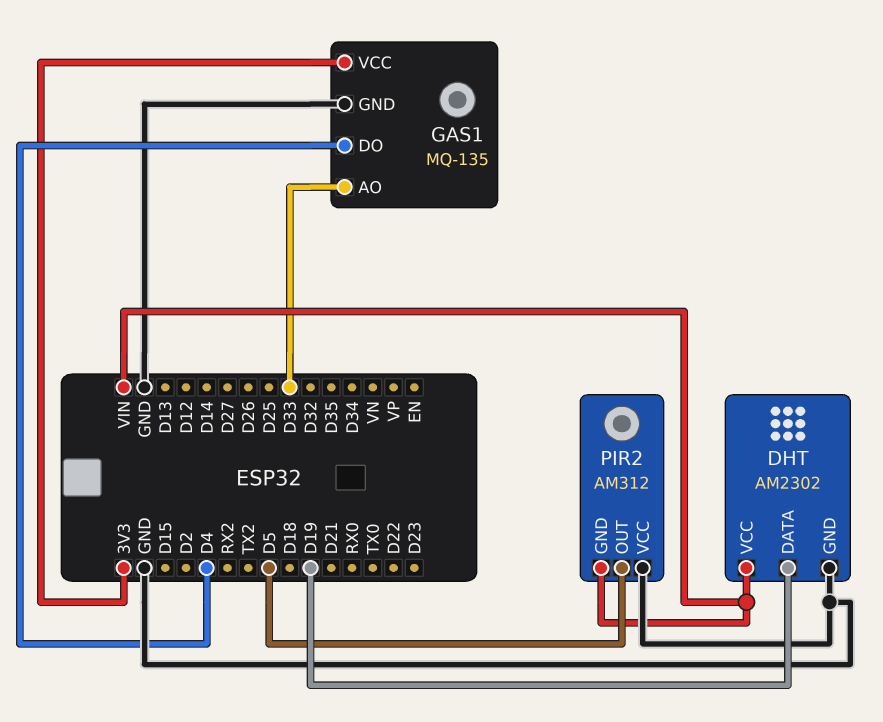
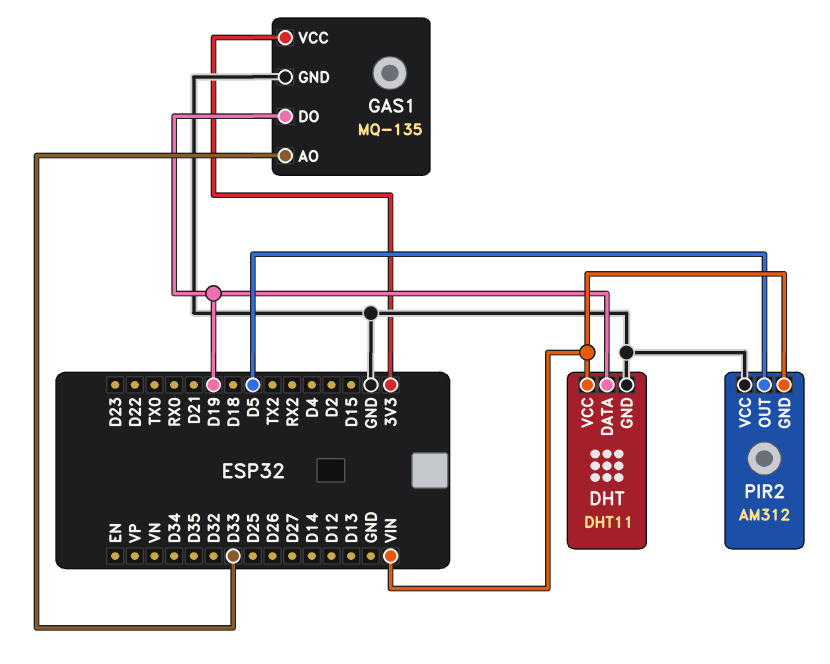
DHT: AM2302 -> DHT11
GAS1 pin DO: D4 -> D19

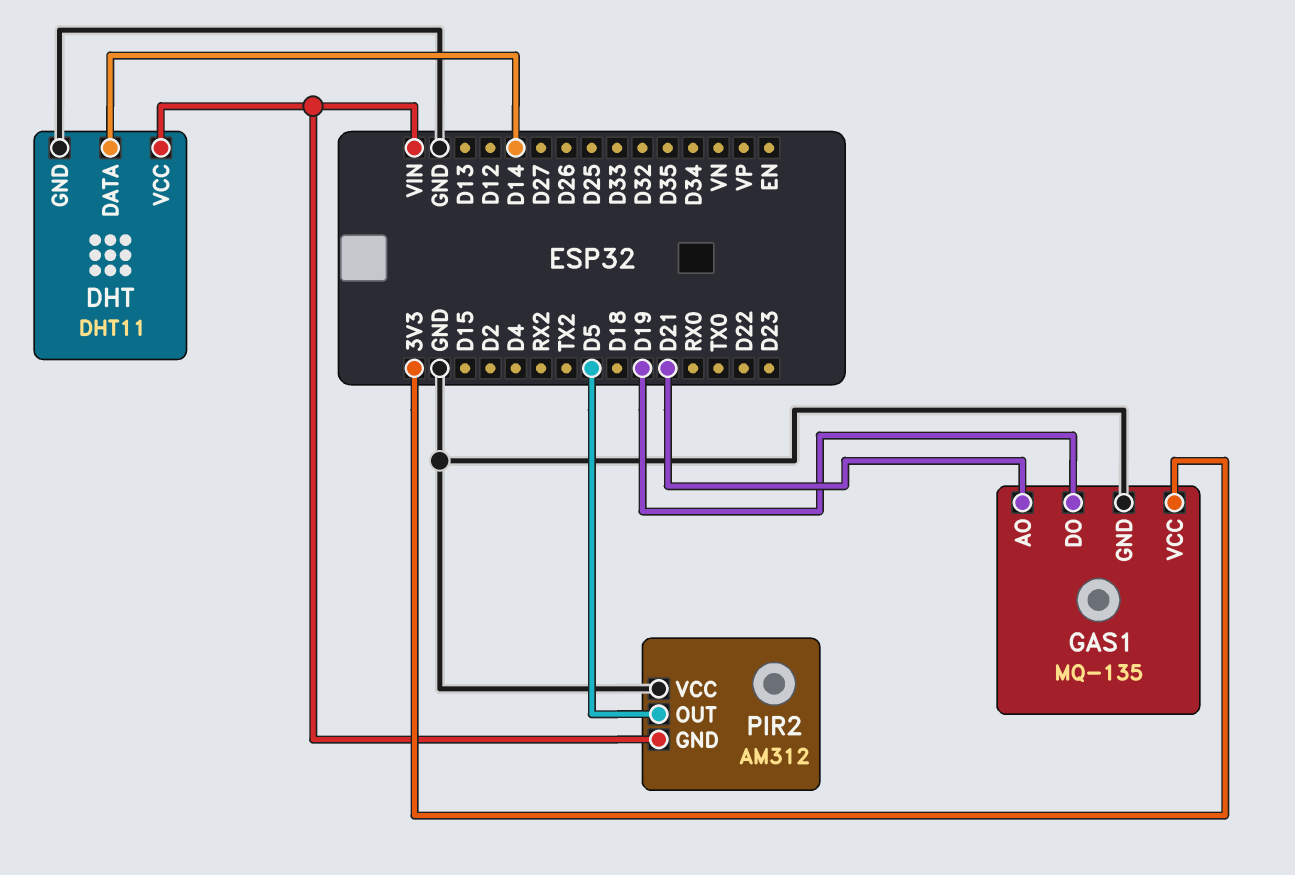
DHT pin DATA: D19 -> D14
GAS1 pin AO: D33 -> D21

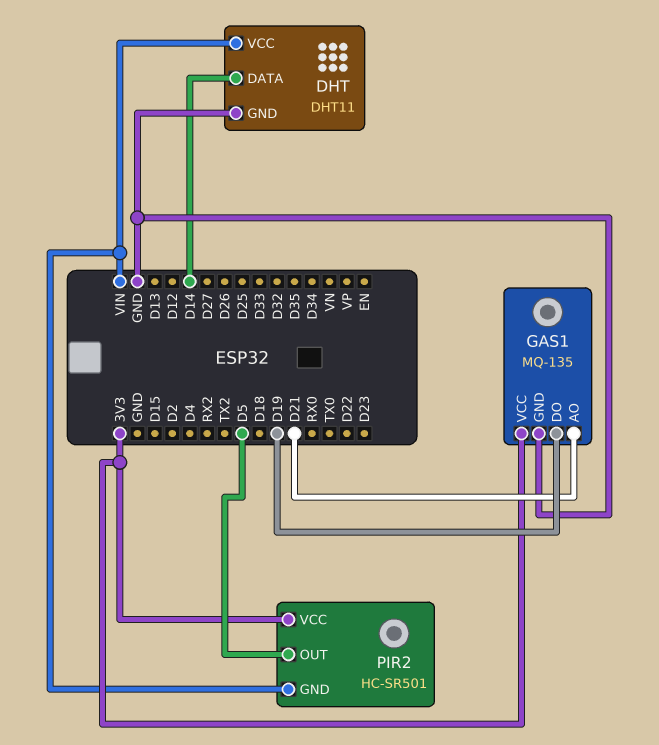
PIR2: AM312 -> HC-SR501
PIR2 pin VCC: GND -> 3V3

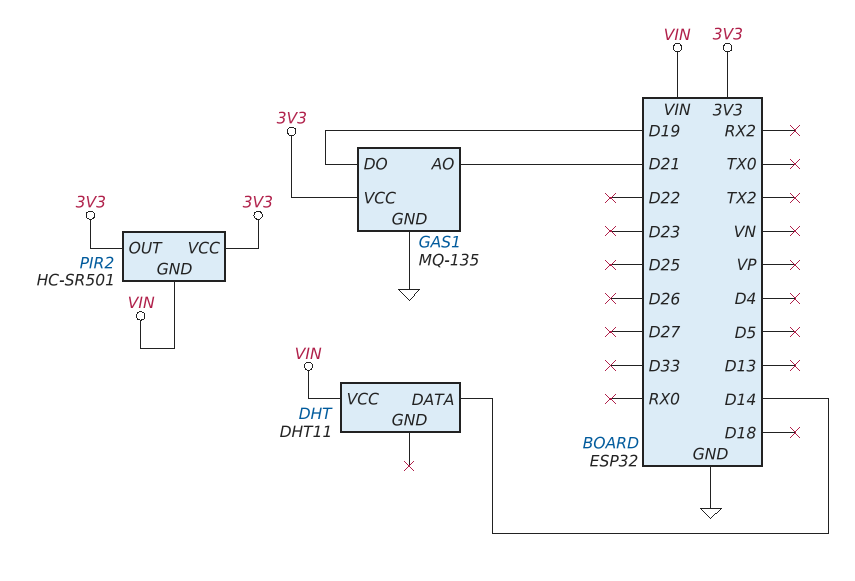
DHT pin GND: GND -> none
PIR2 pin OUT: D5 -> 3V3

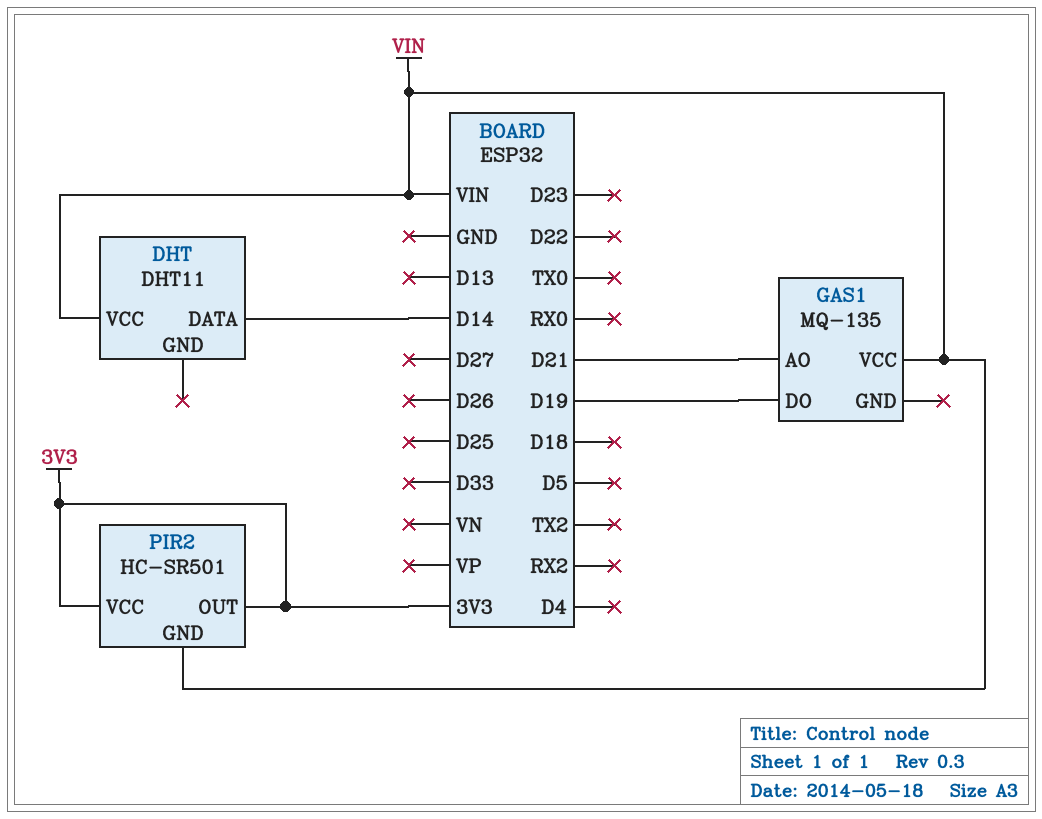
GAS1 pin GND: GND -> none
GAS1 pin VCC: 3V3 -> VIN

